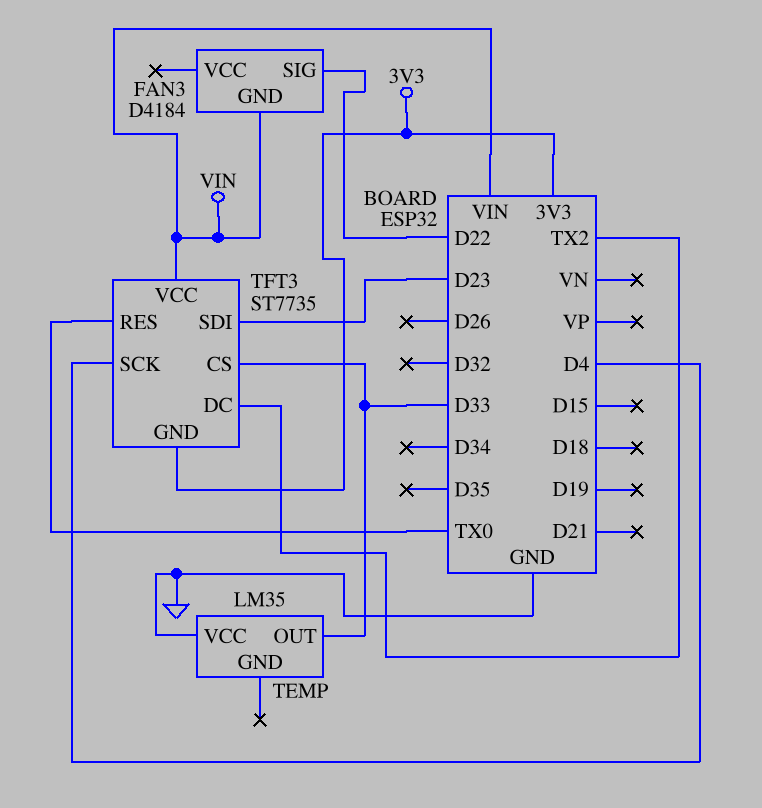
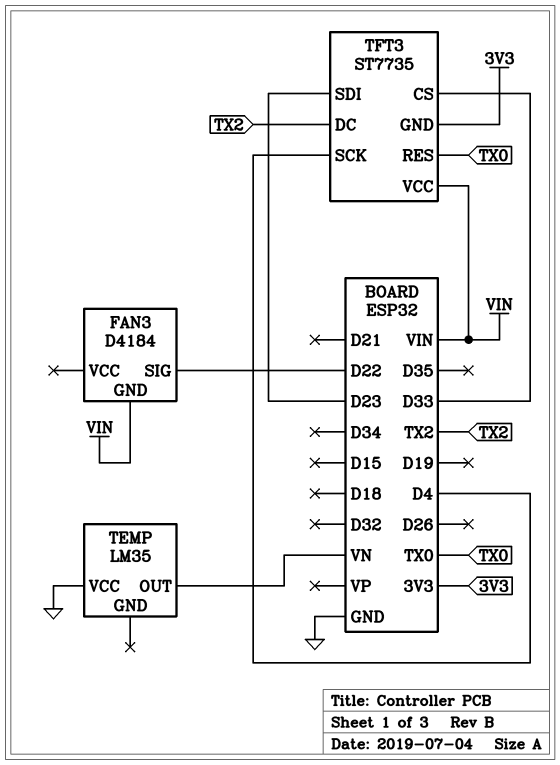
TEMP pin OUT: D33 -> VN

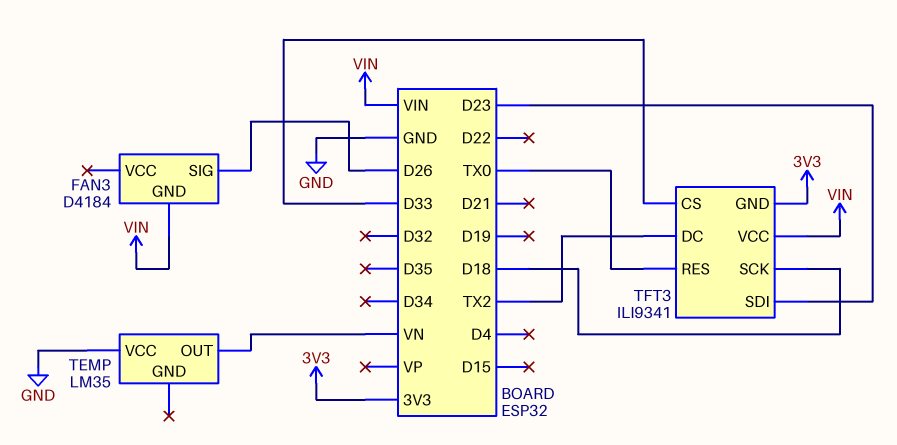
FAN3 pin SIG: D22 -> D26
TFT3: ST7735 -> ILI9341
TFT3 pin SCK: D4 -> D18

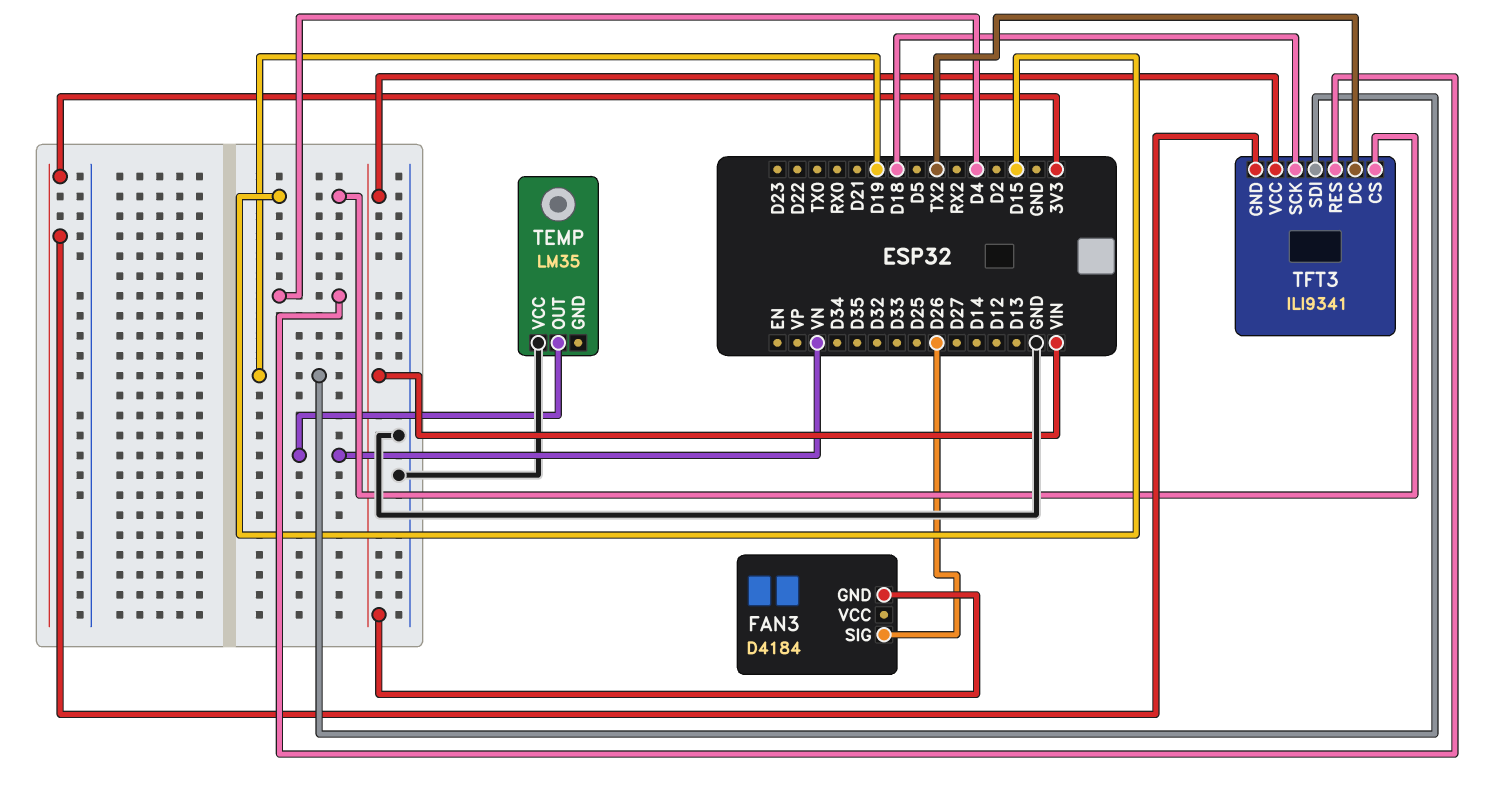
TFT3 pin CS: D33 -> D15
TFT3 pin RES: TX0 -> D4
TFT3 pin SDI: D23 -> D19

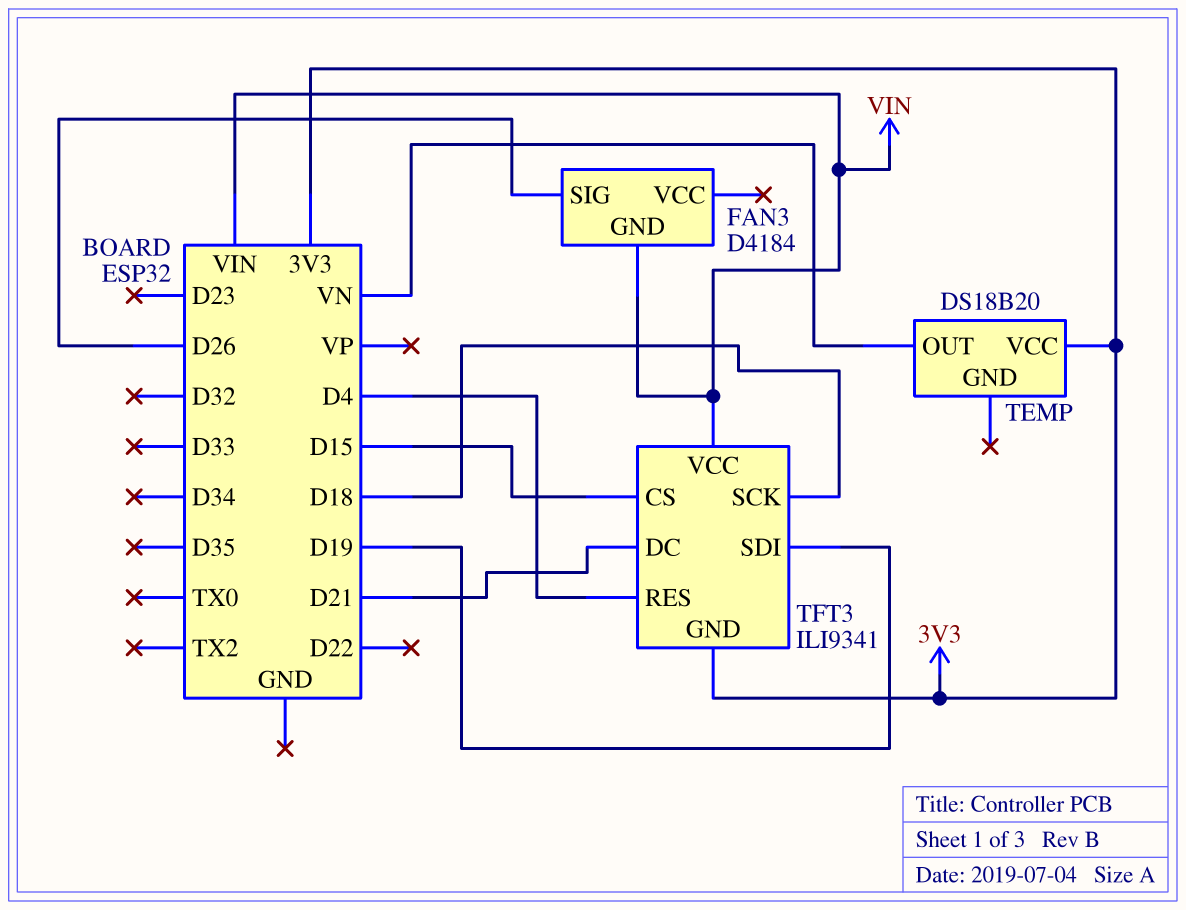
TEMP: LM35 -> DS18B20
TEMP pin VCC: GND -> 3V3
TFT3 pin DC: TX2 -> D21

